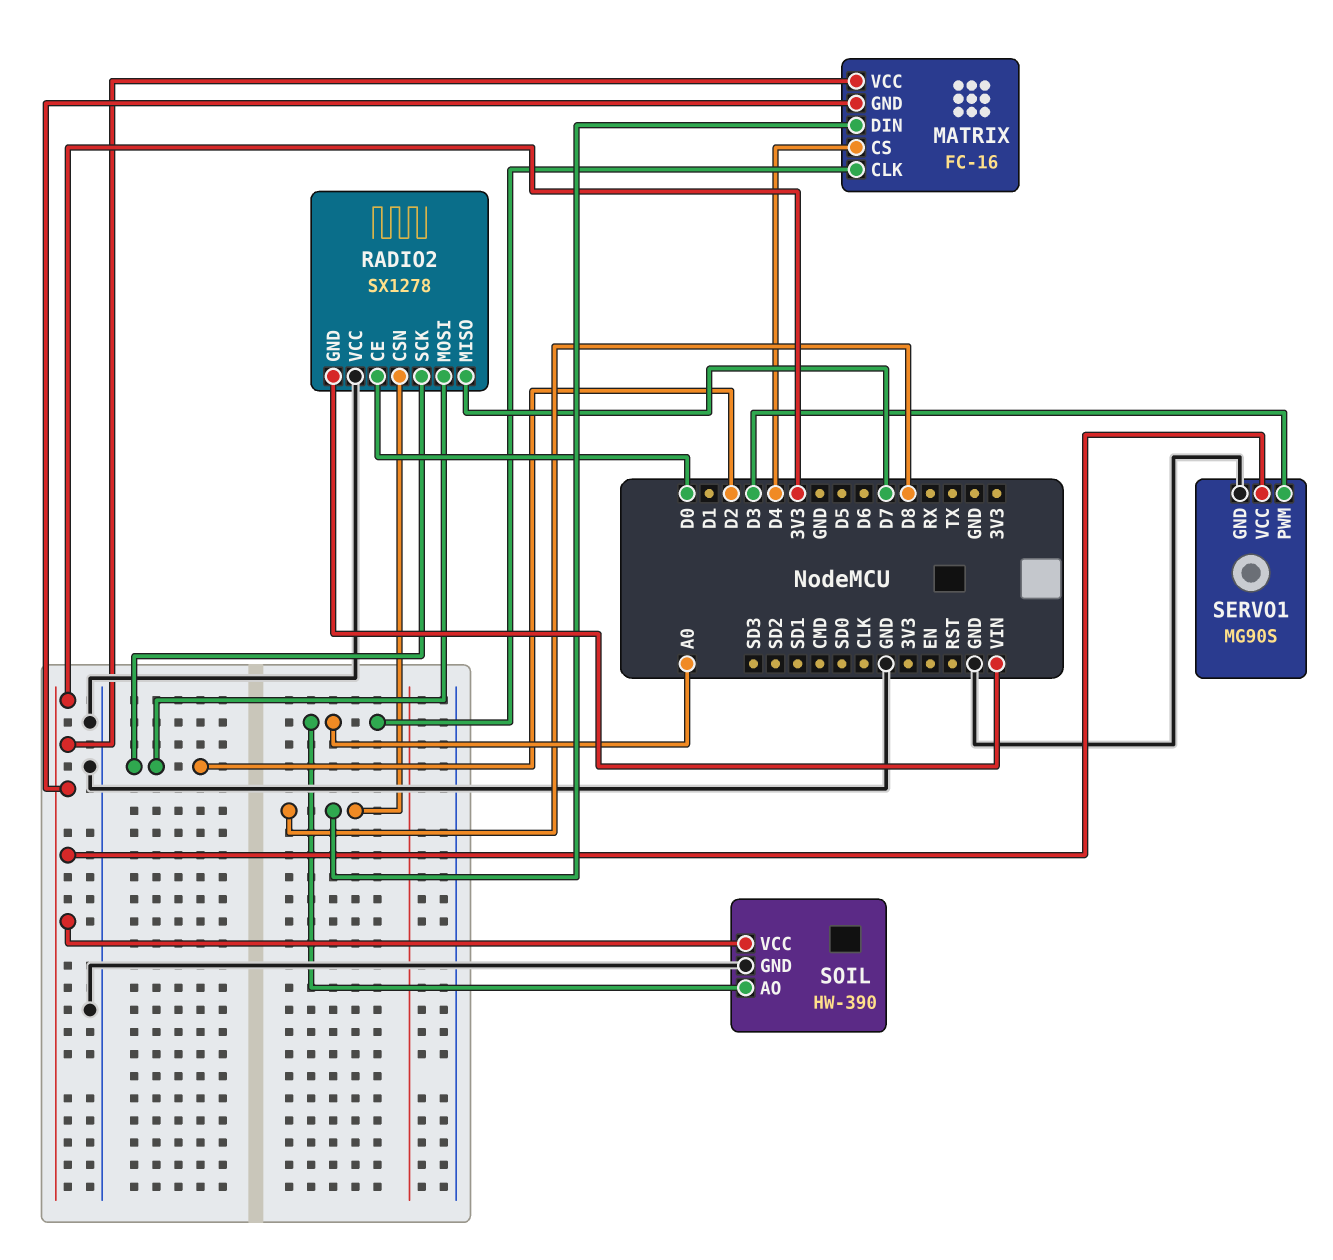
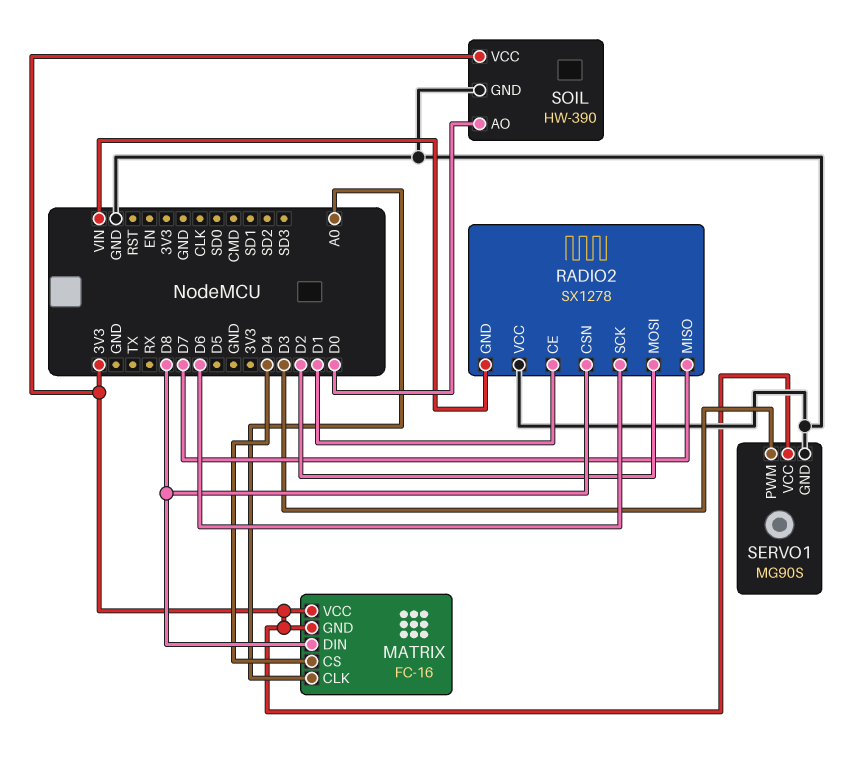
RADIO2 pin CE: D0 -> D1
RADIO2 pin SCK: D2 -> D6
SOIL pin AO: A0 -> D0

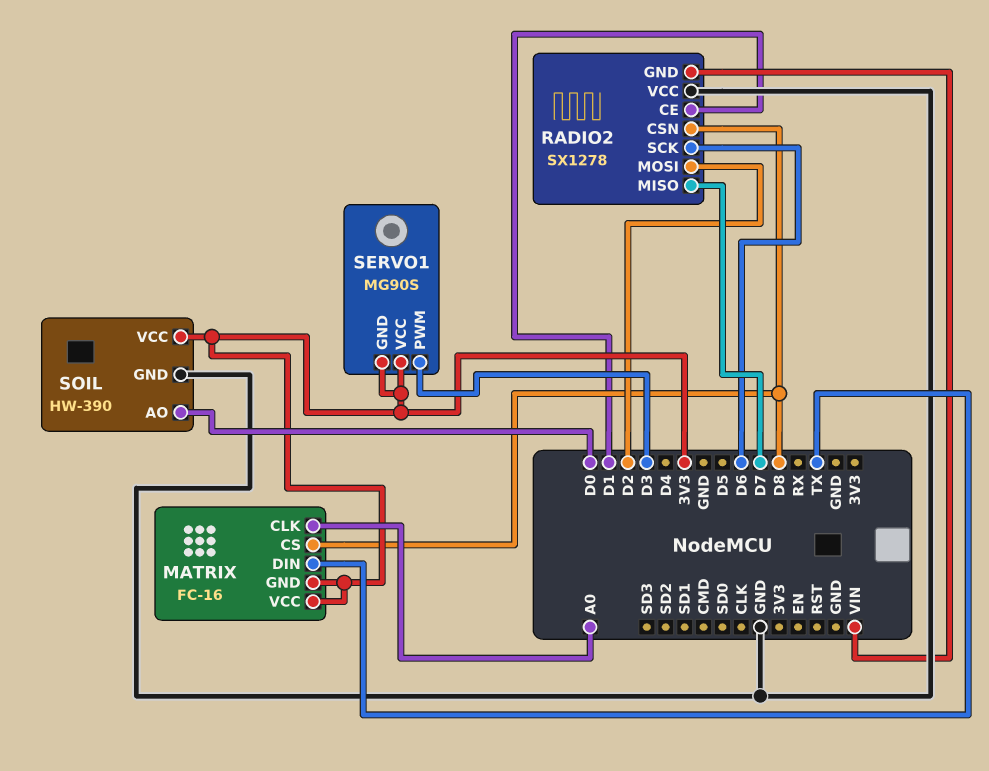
MATRIX pin CS: D4 -> D8
MATRIX pin DIN: D8 -> TX
SERVO1 pin GND: GND -> 3V3

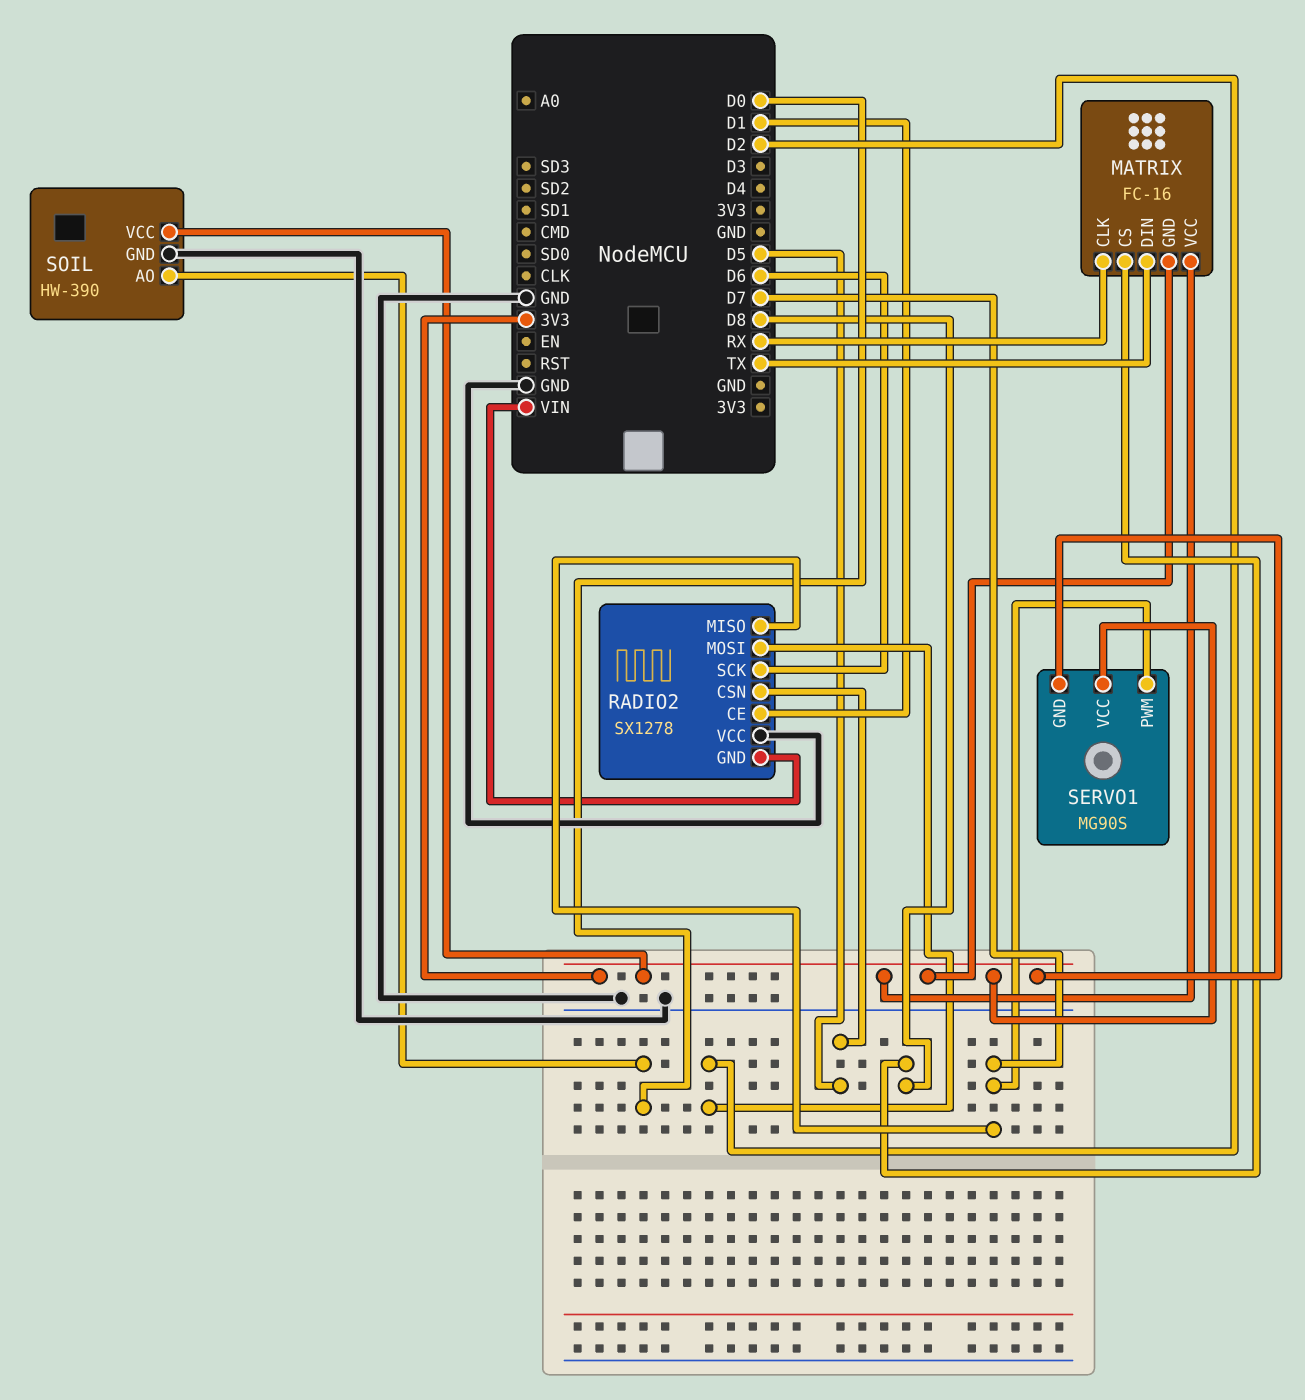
MATRIX pin CLK: A0 -> RX
RADIO2 pin CSN: D8 -> D5
SERVO1 pin PWM: D3 -> D7

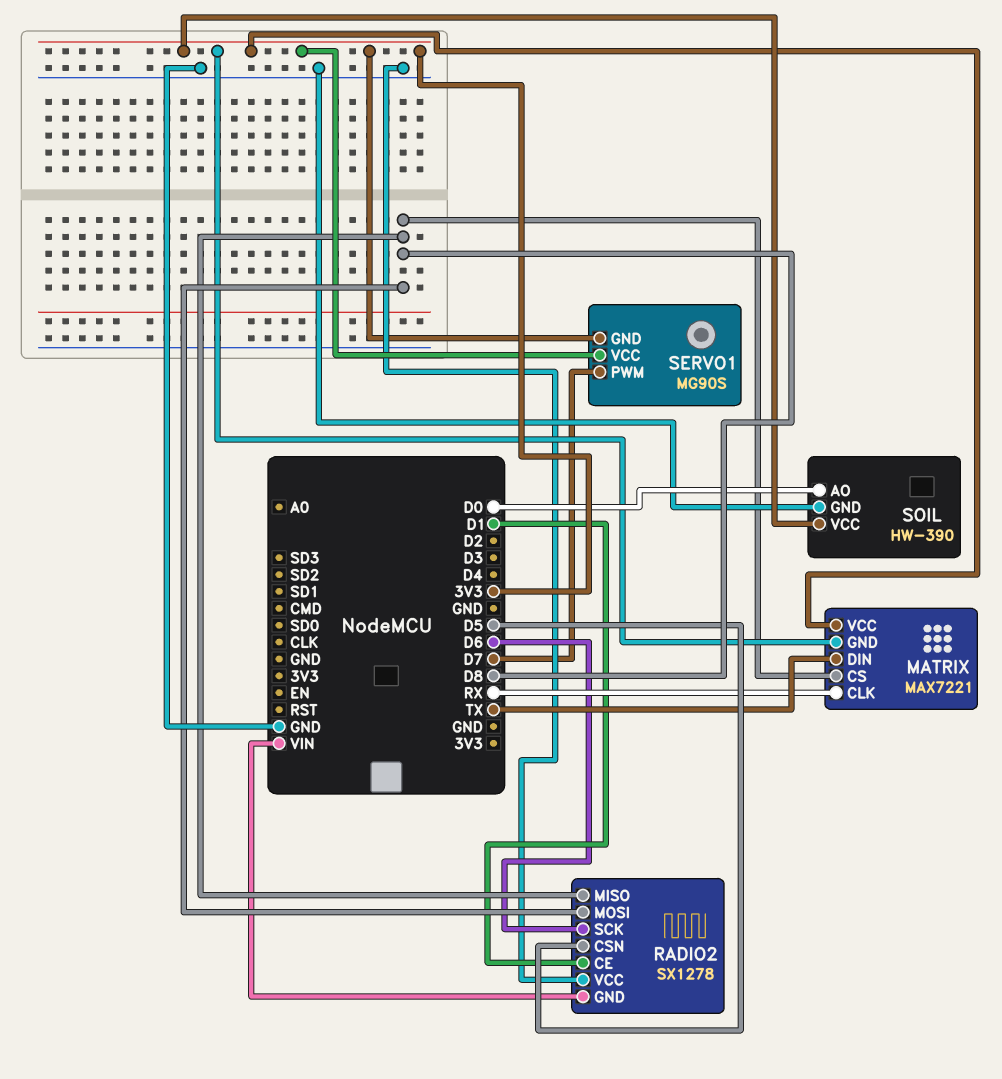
MATRIX: FC-16 -> MAX7221
RADIO2 pin MISO: D7 -> D8
RADIO2 pin MOSI: D2 -> D8

